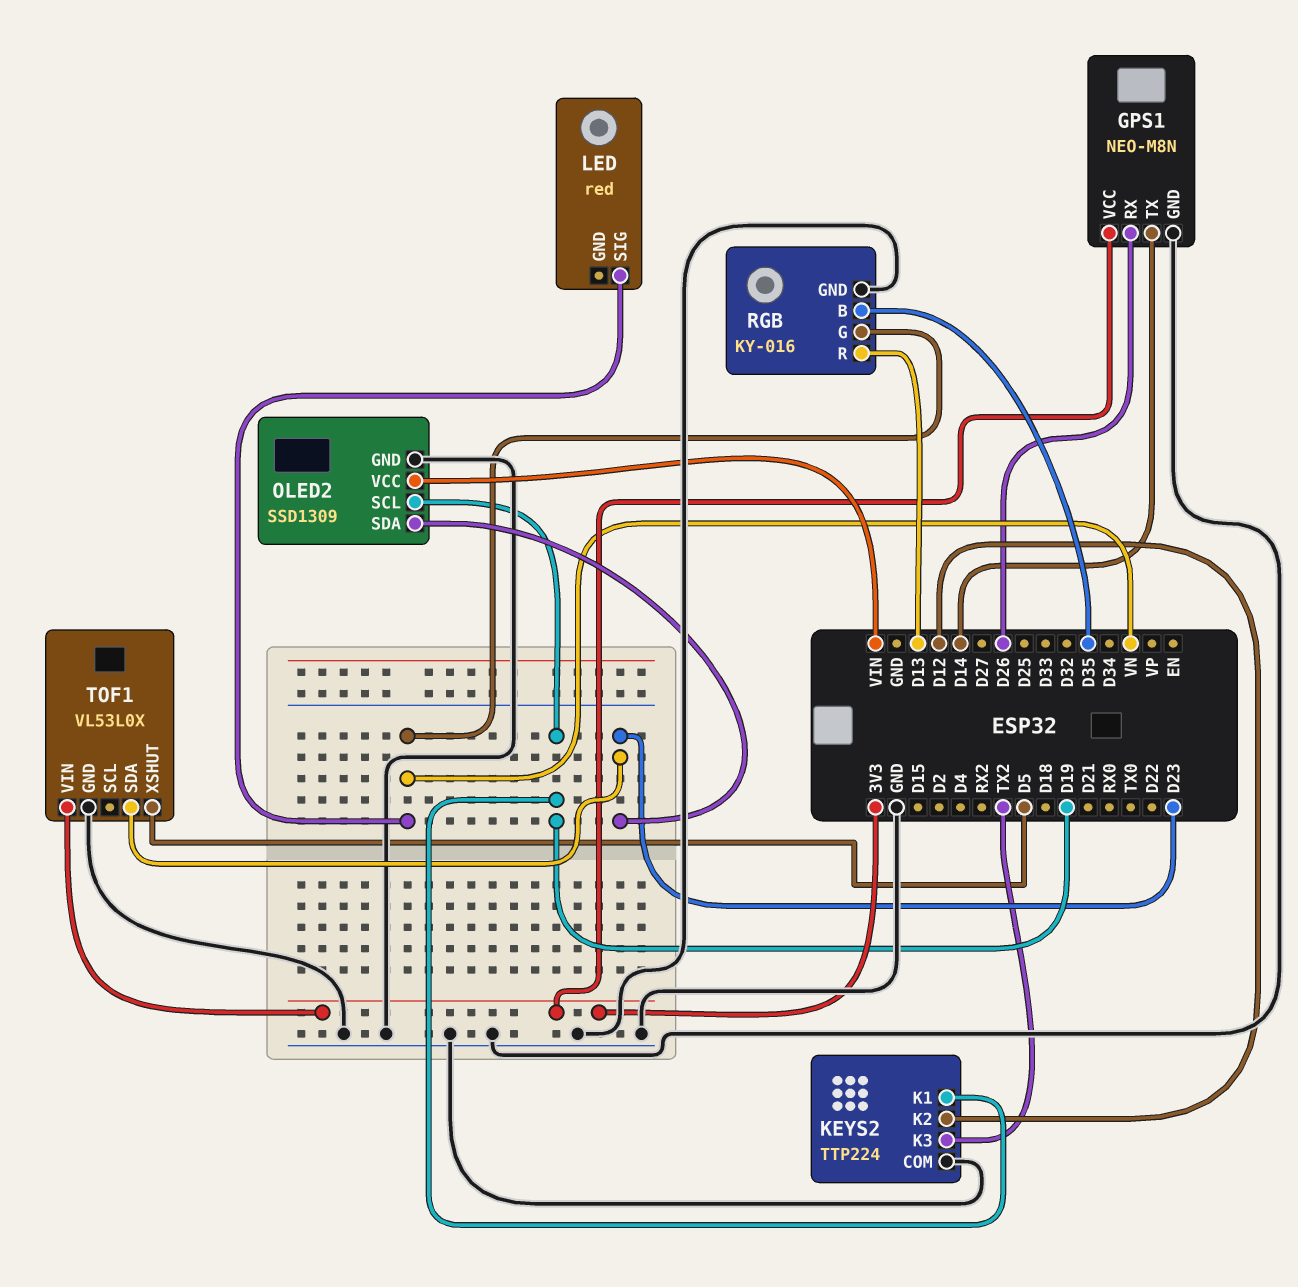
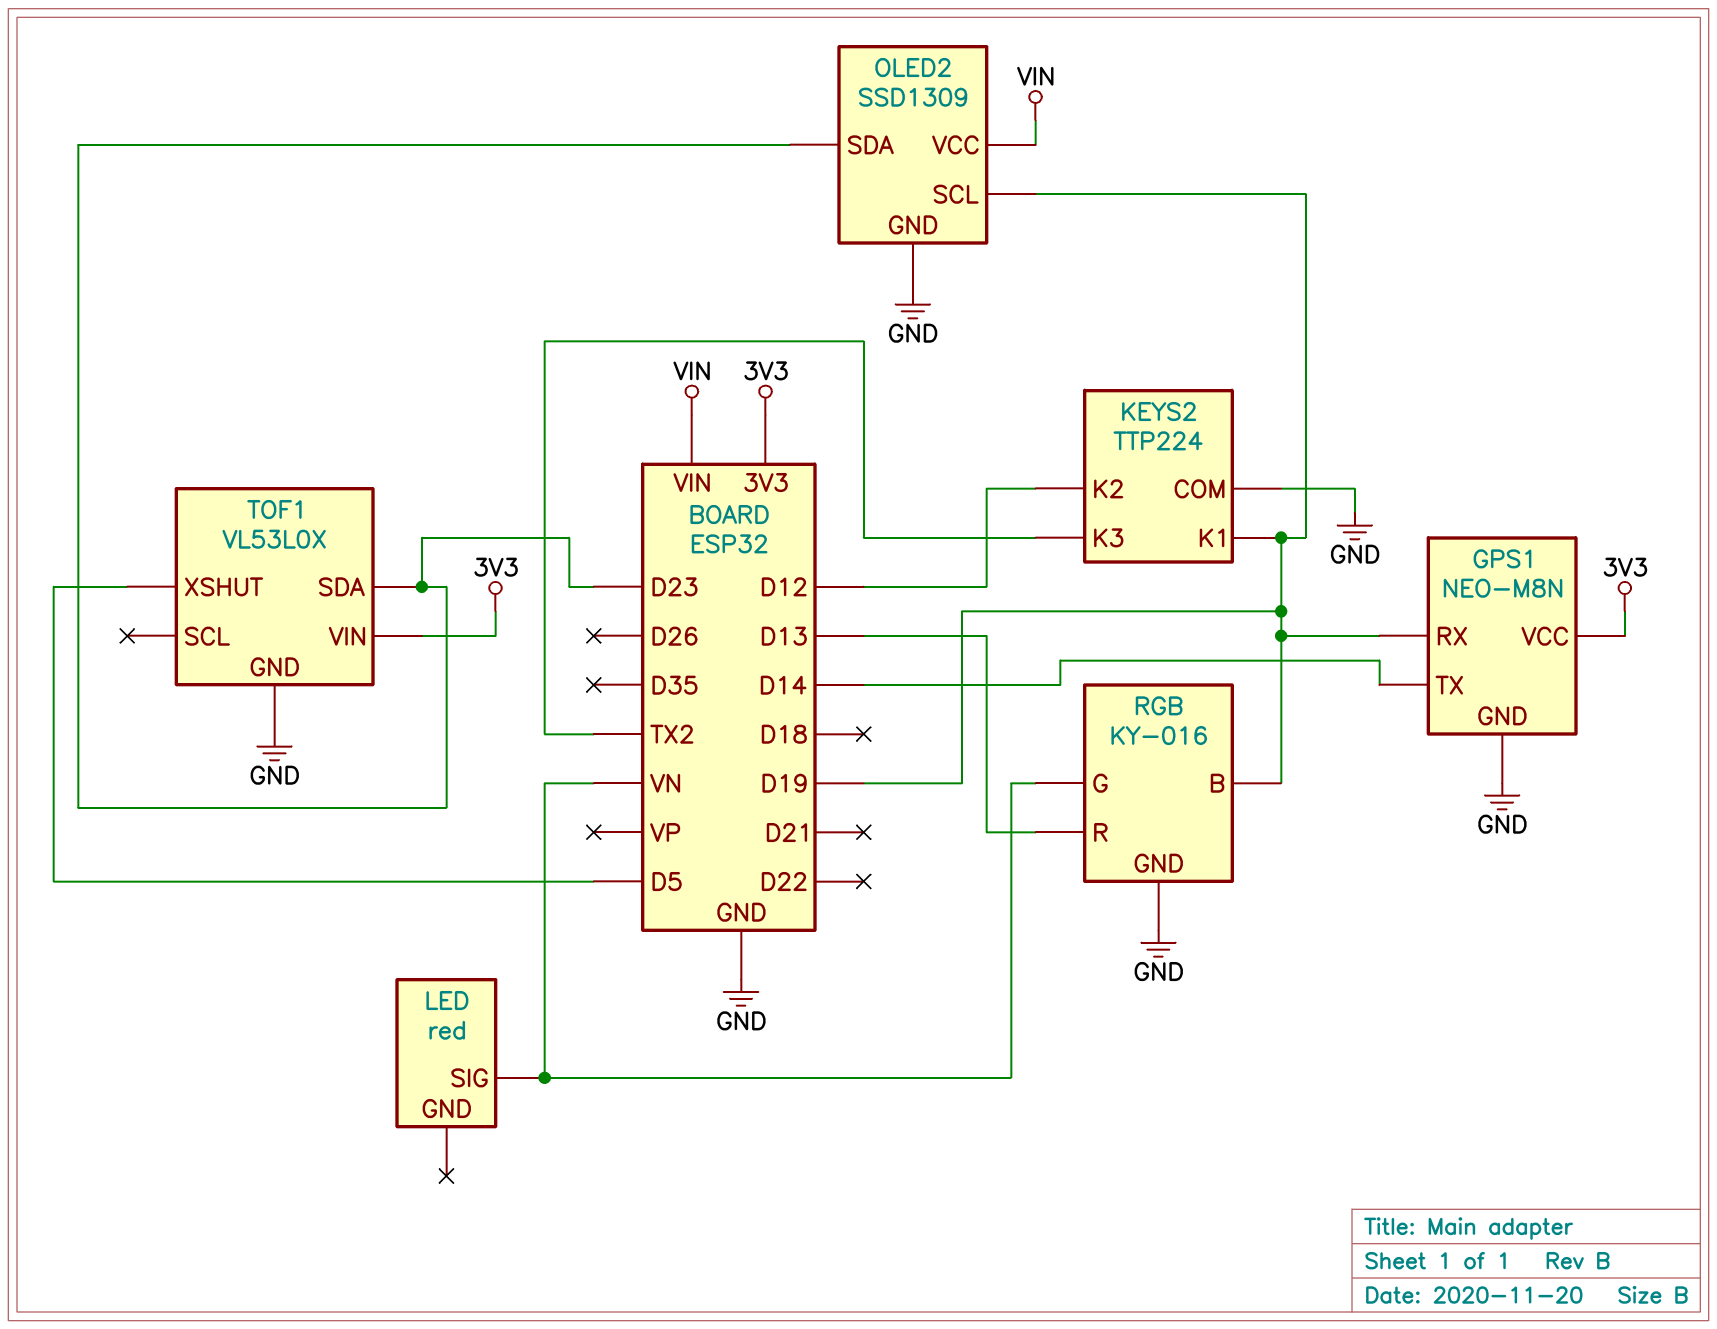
GPS1 pin RX: D26 -> D19
RGB pin B: D35 -> D19

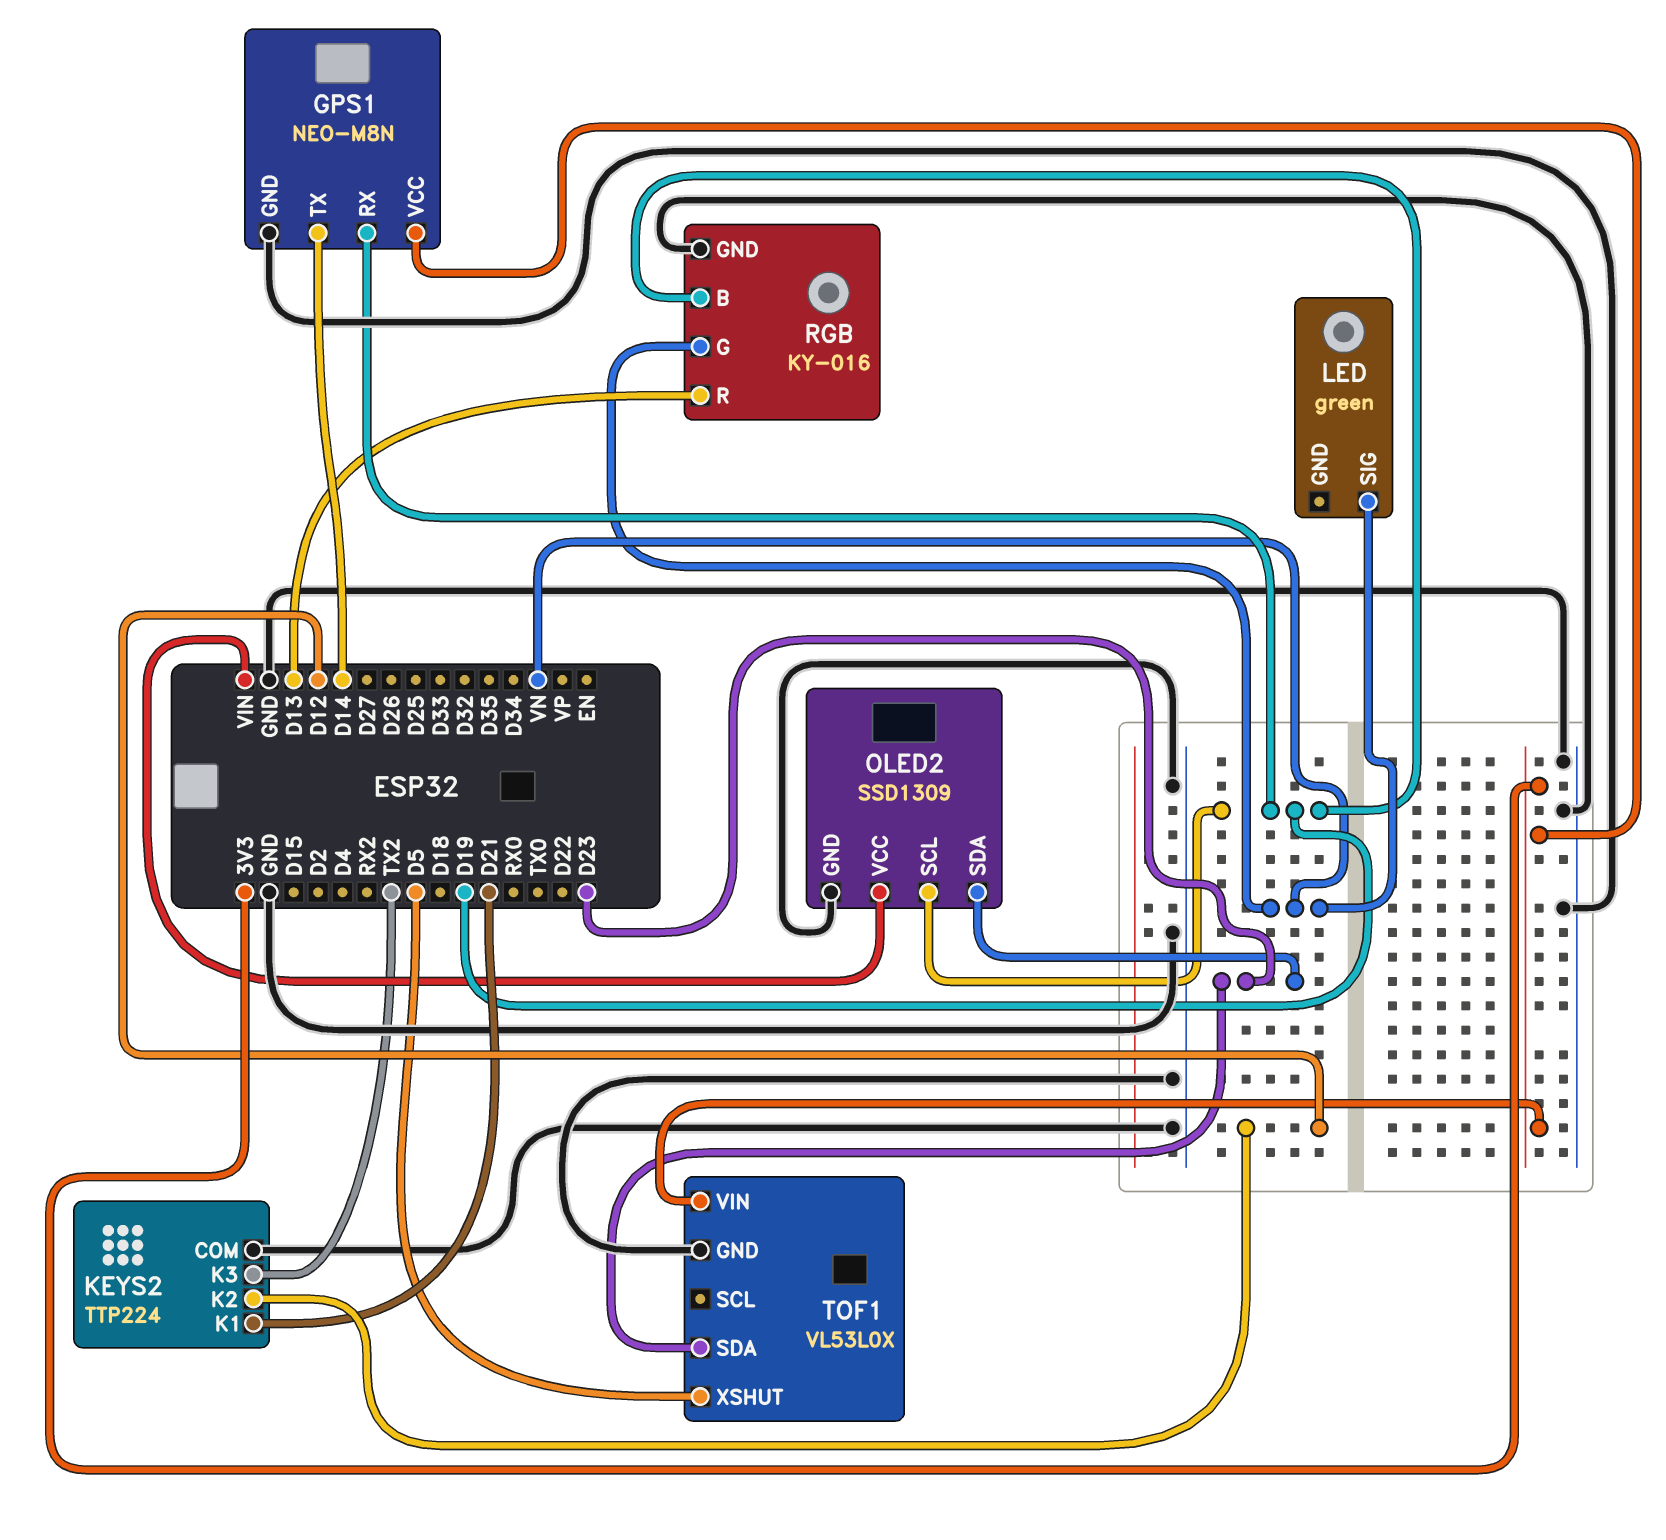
KEYS2 pin K1: D19 -> D21
LED: red -> green

